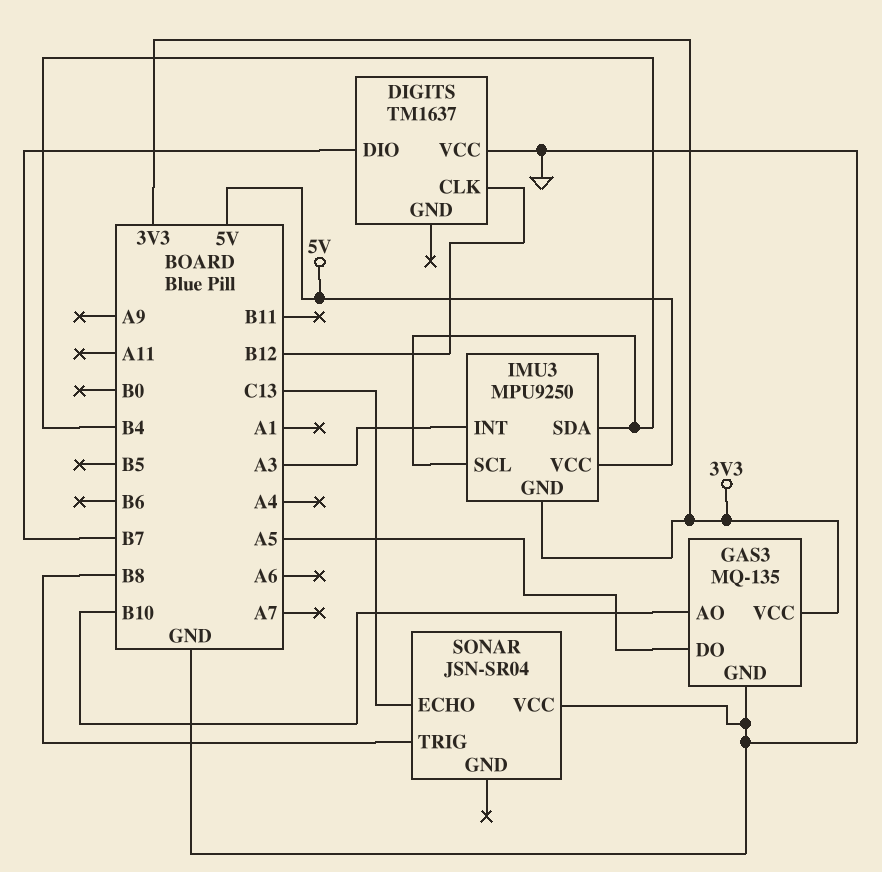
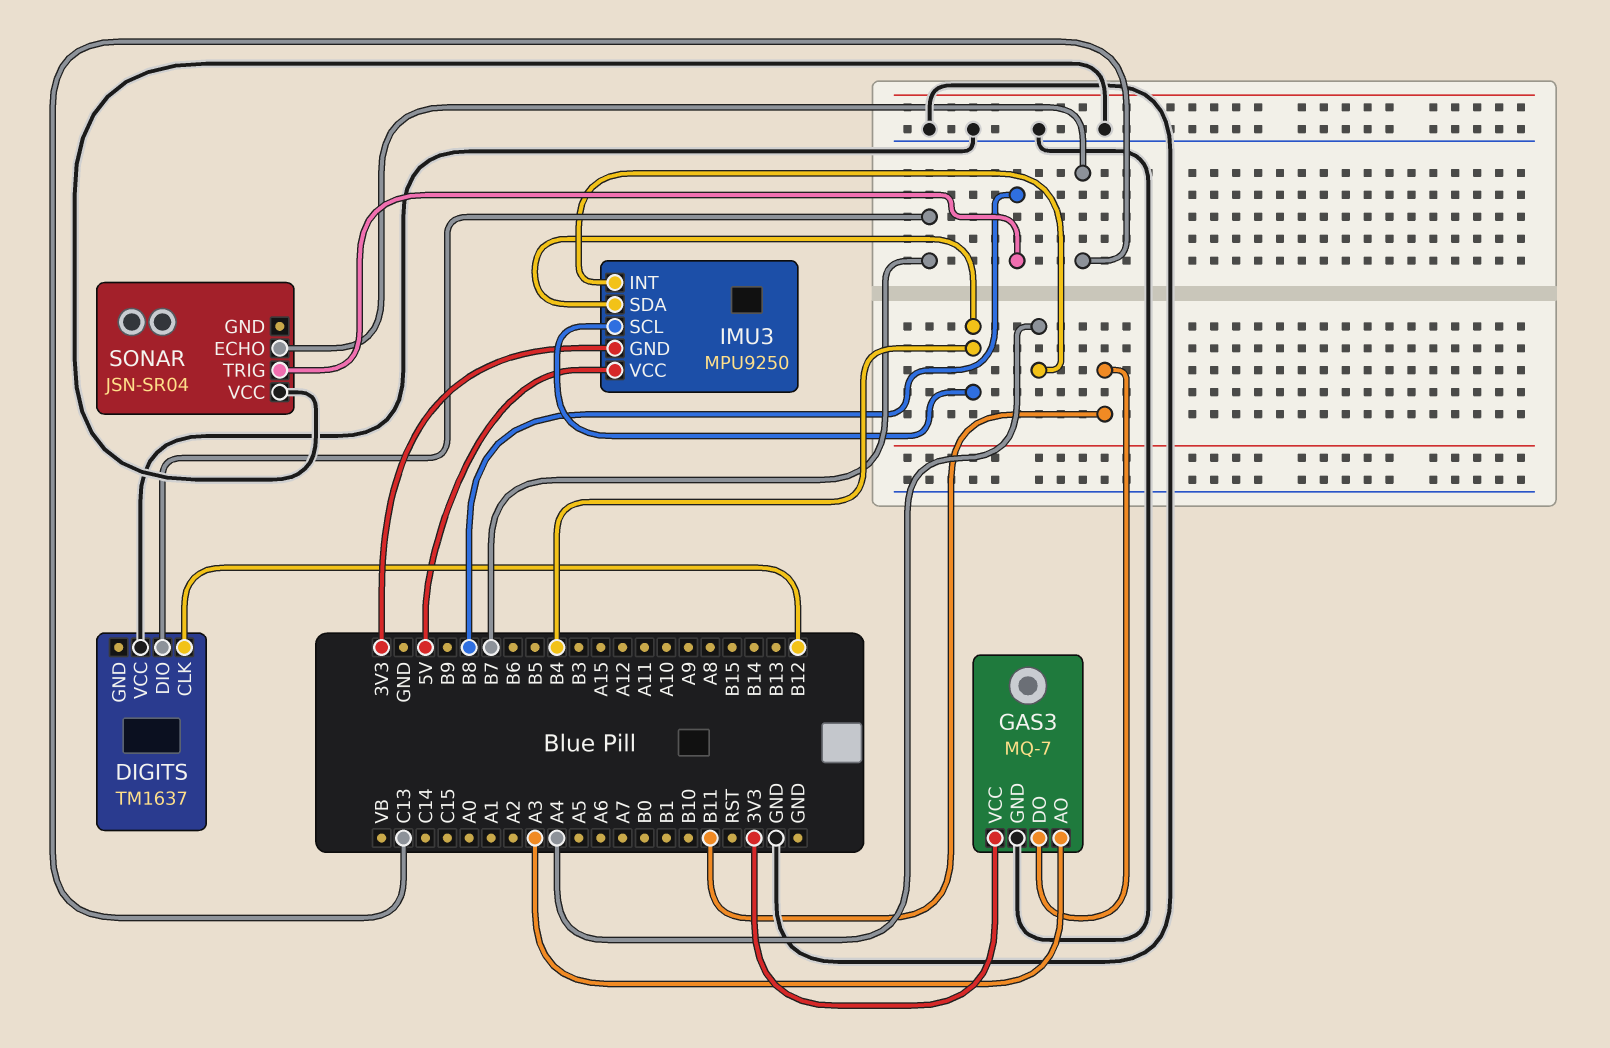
GAS3: MQ-135 -> MQ-7
GAS3 pin AO: B10 -> A3
GAS3 pin DO: A5 -> B11
IMU3 pin INT: A3 -> A4

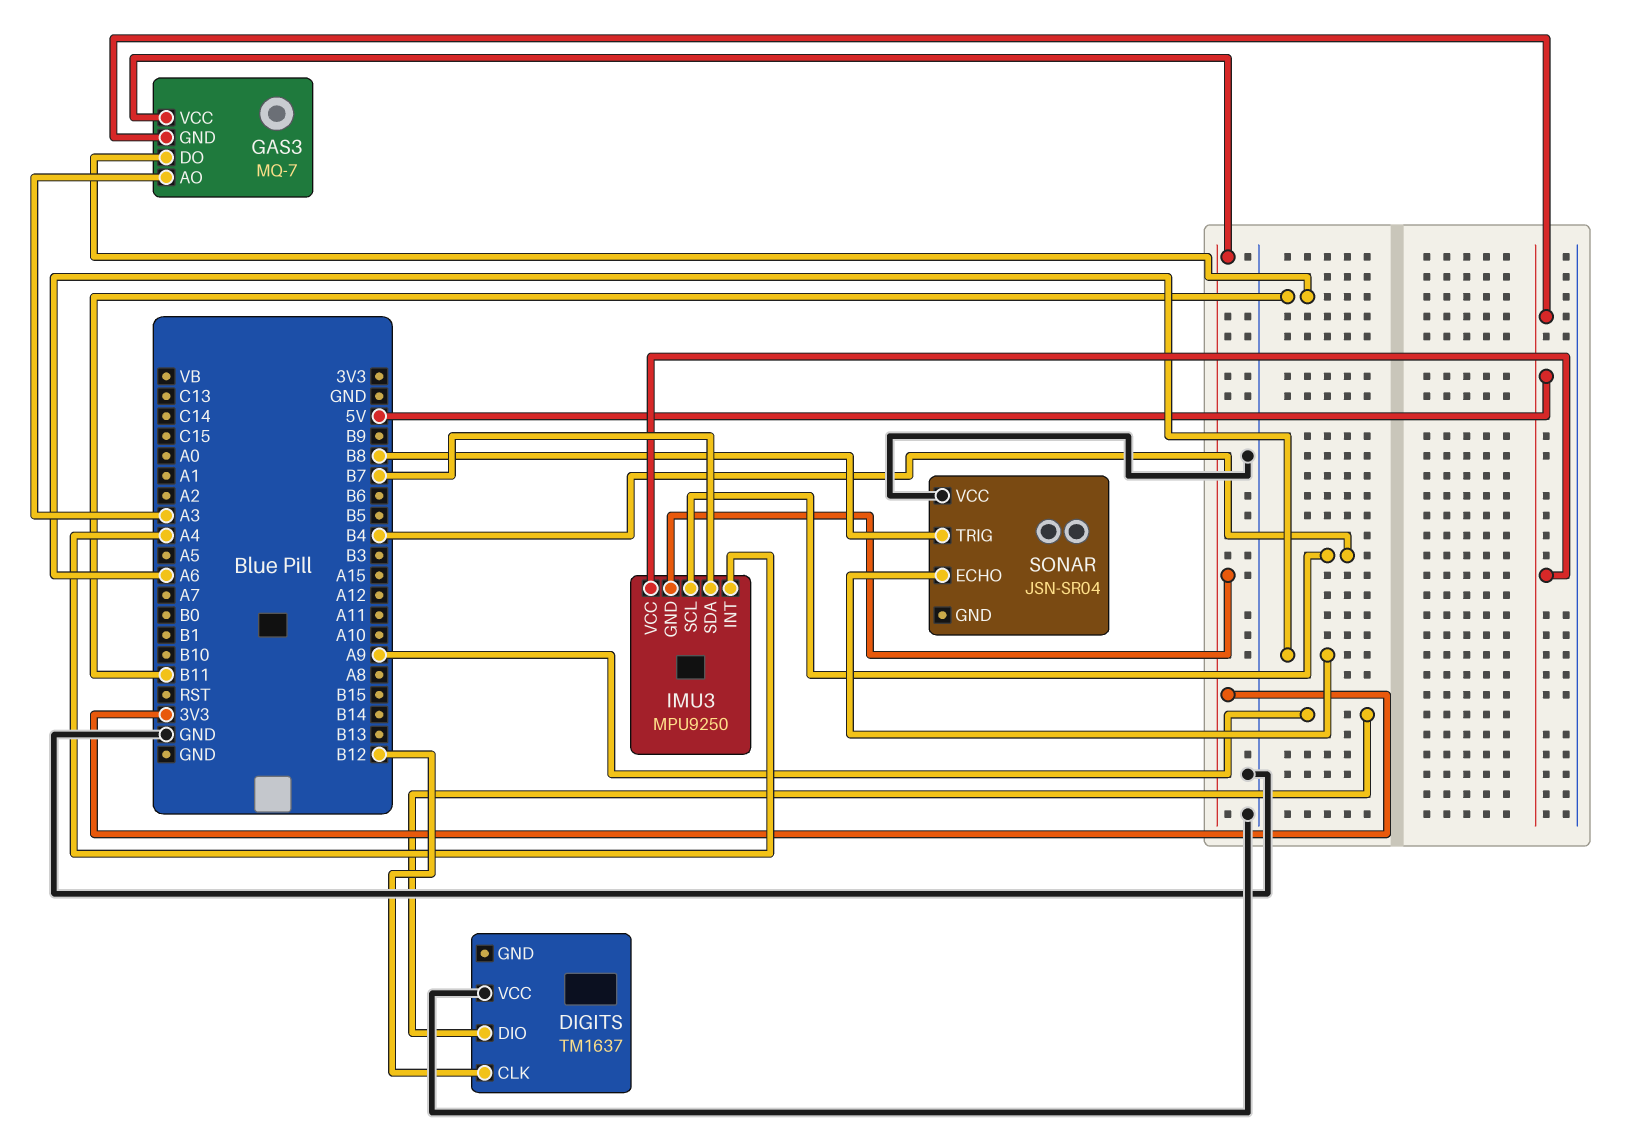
DIGITS pin DIO: B7 -> A9
GAS3 pin GND: GND -> 5V
IMU3 pin SDA: B4 -> B7
SONAR pin ECHO: C13 -> A6

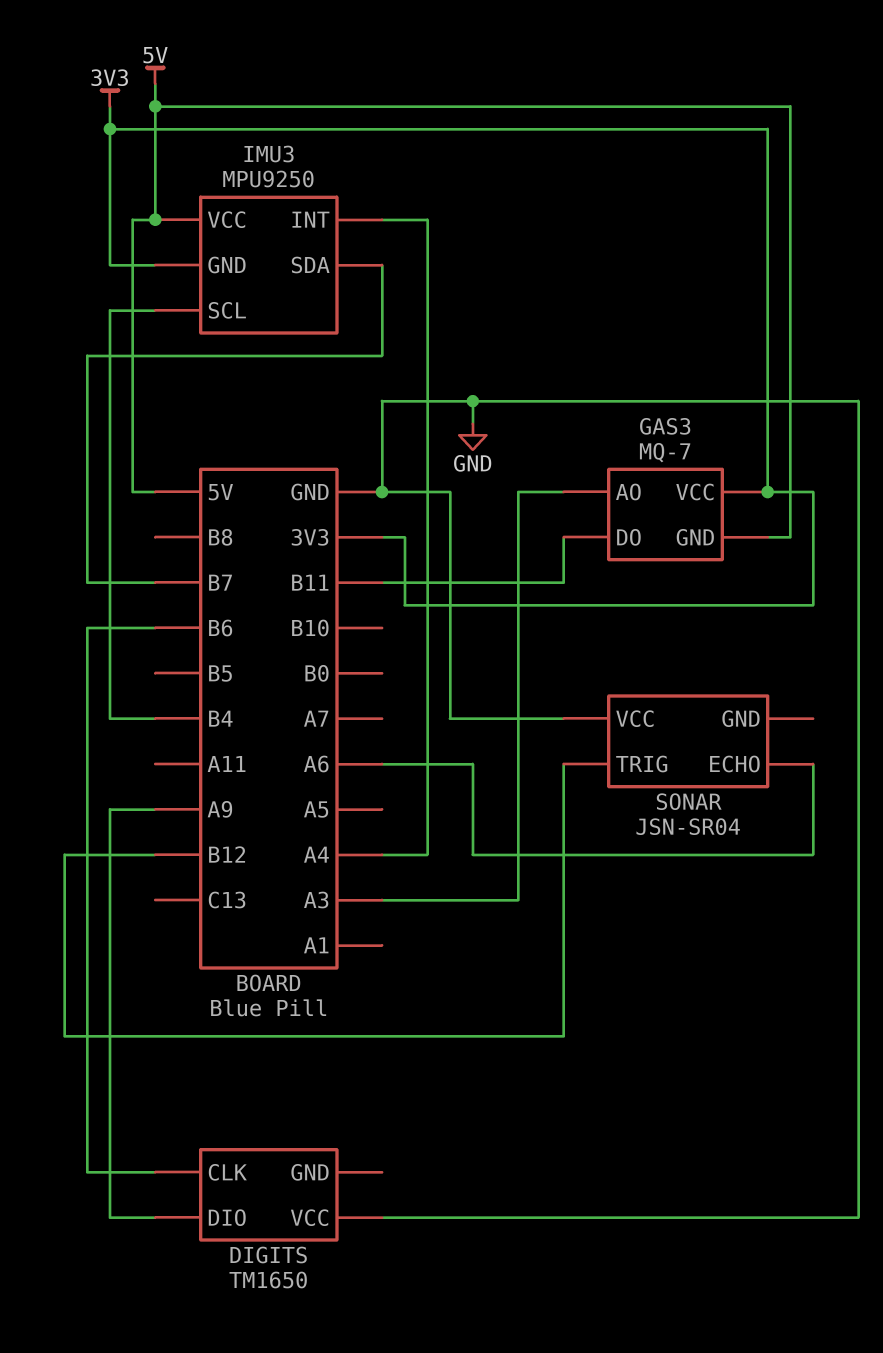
DIGITS: TM1637 -> TM1650
DIGITS pin CLK: B12 -> B6
SONAR pin TRIG: B8 -> B12

